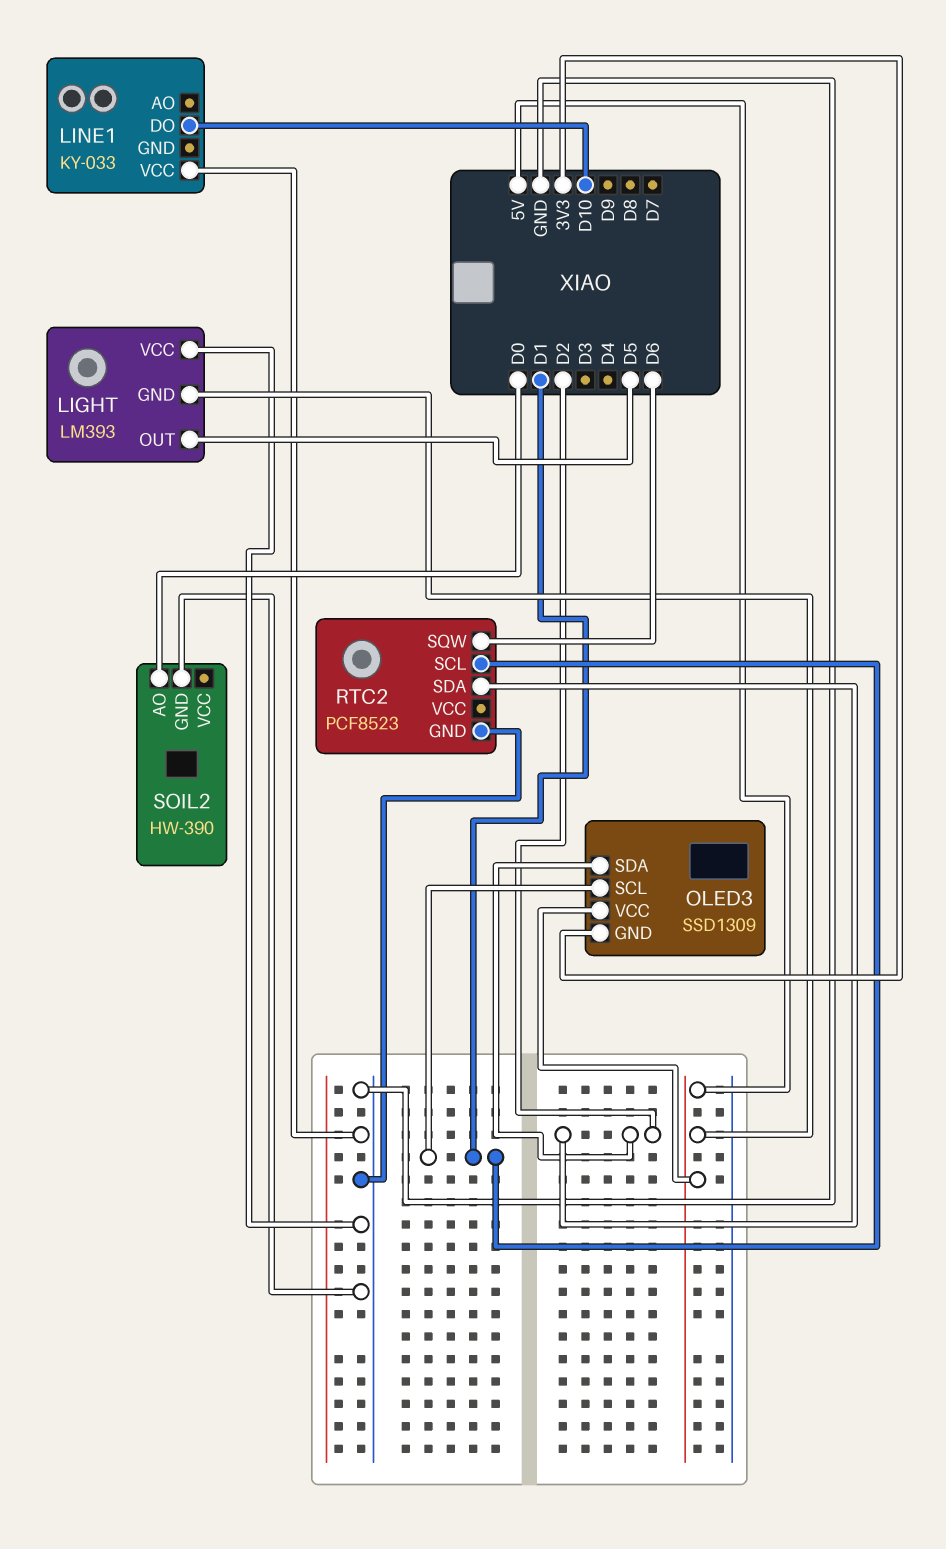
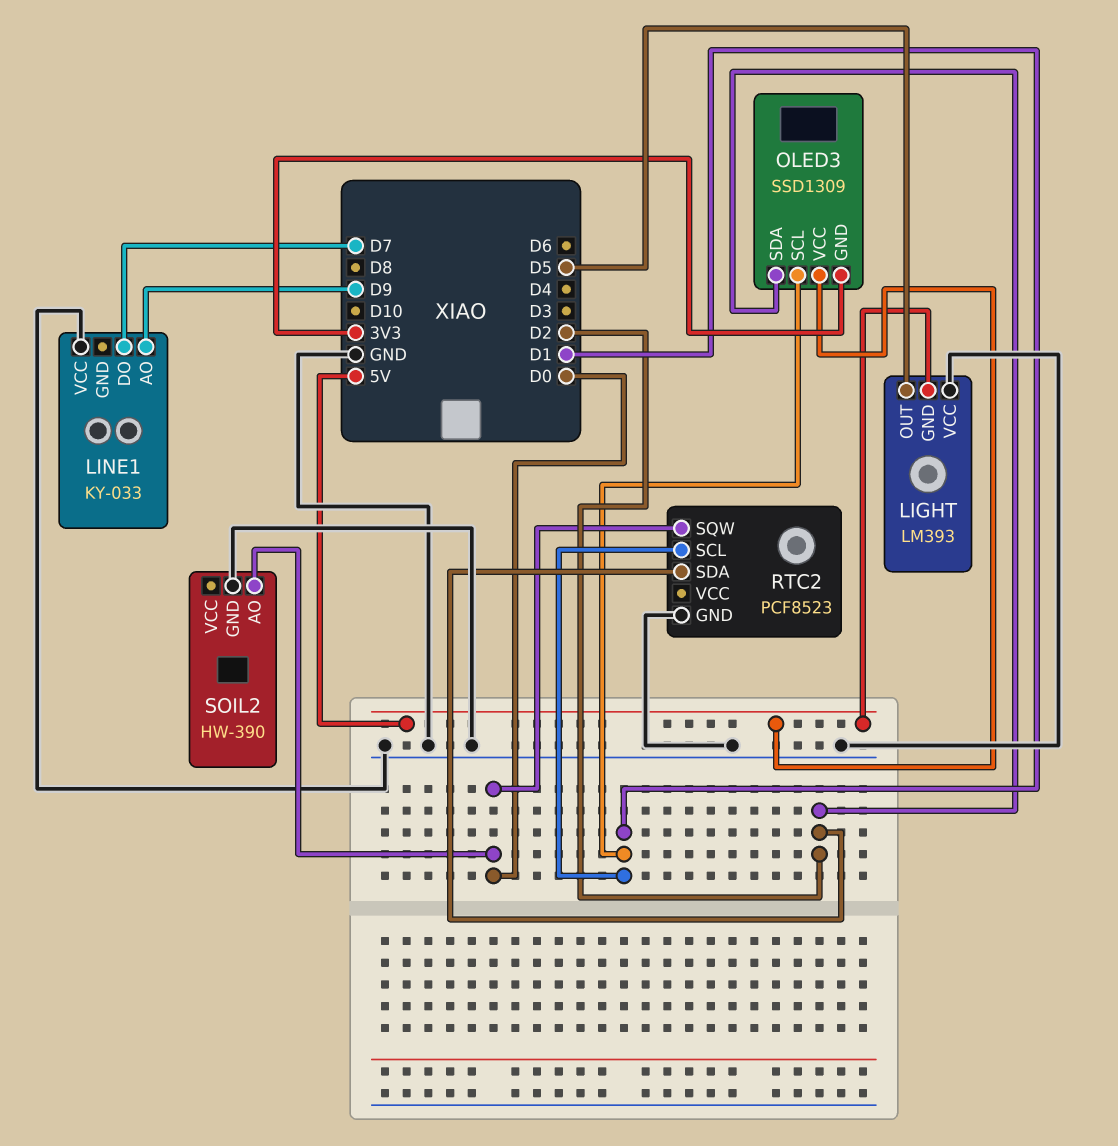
LINE1 pin AO: none -> D9
LINE1 pin DO: D10 -> D7
RTC2 pin SQW: D6 -> D0

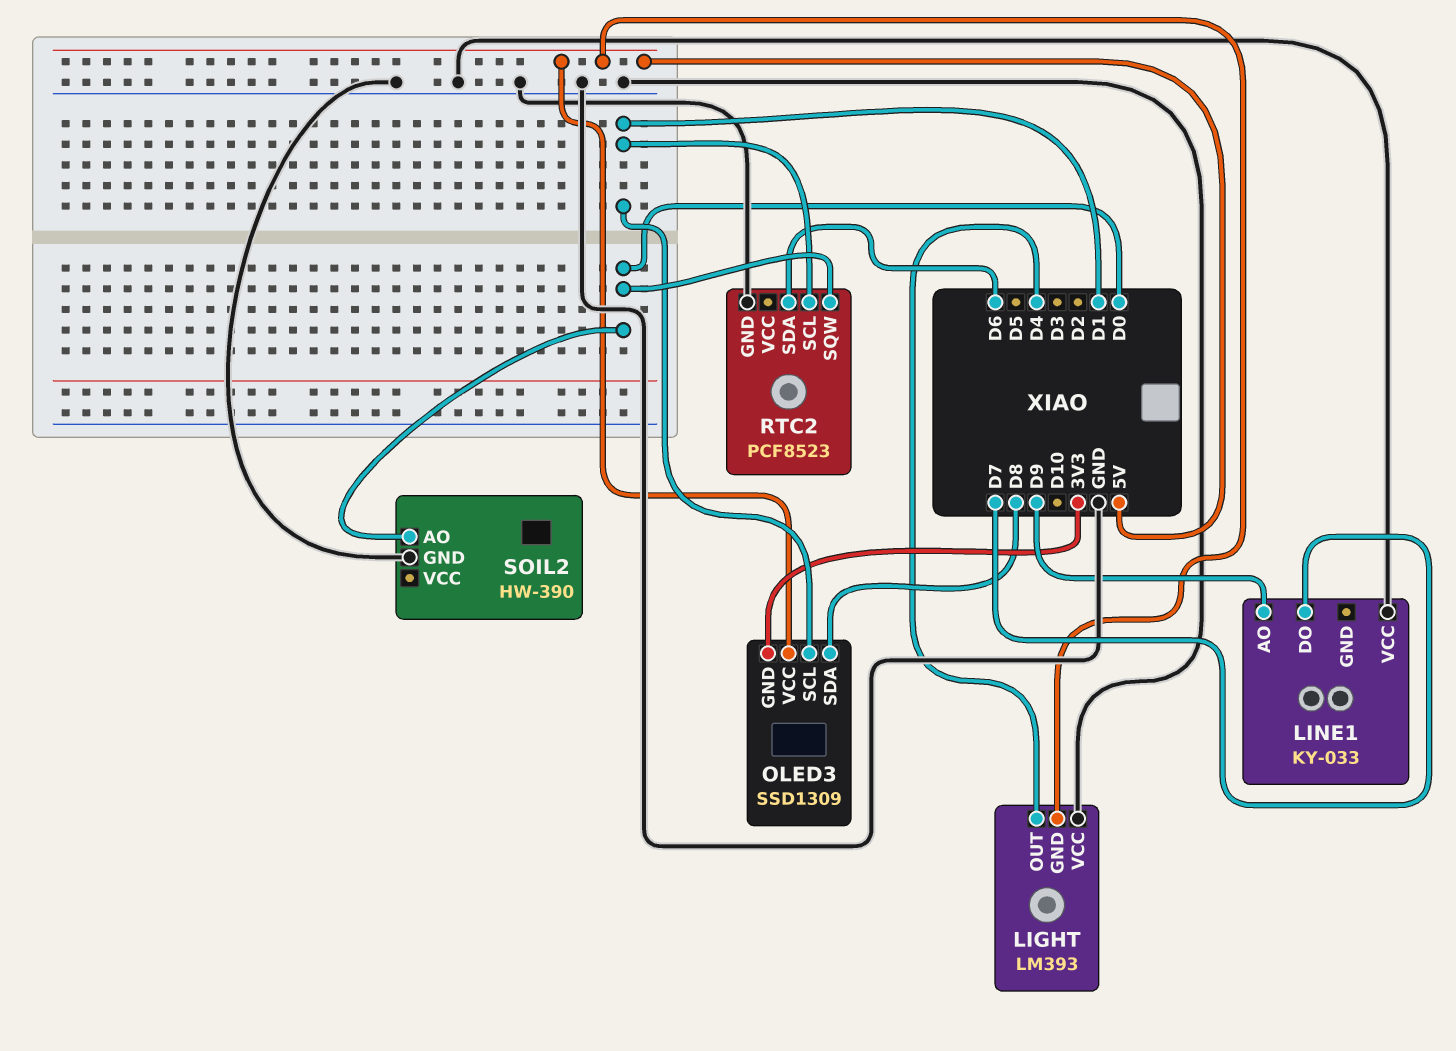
LIGHT pin OUT: D5 -> D4
OLED3 pin SDA: D2 -> D8
RTC2 pin SDA: D2 -> D6

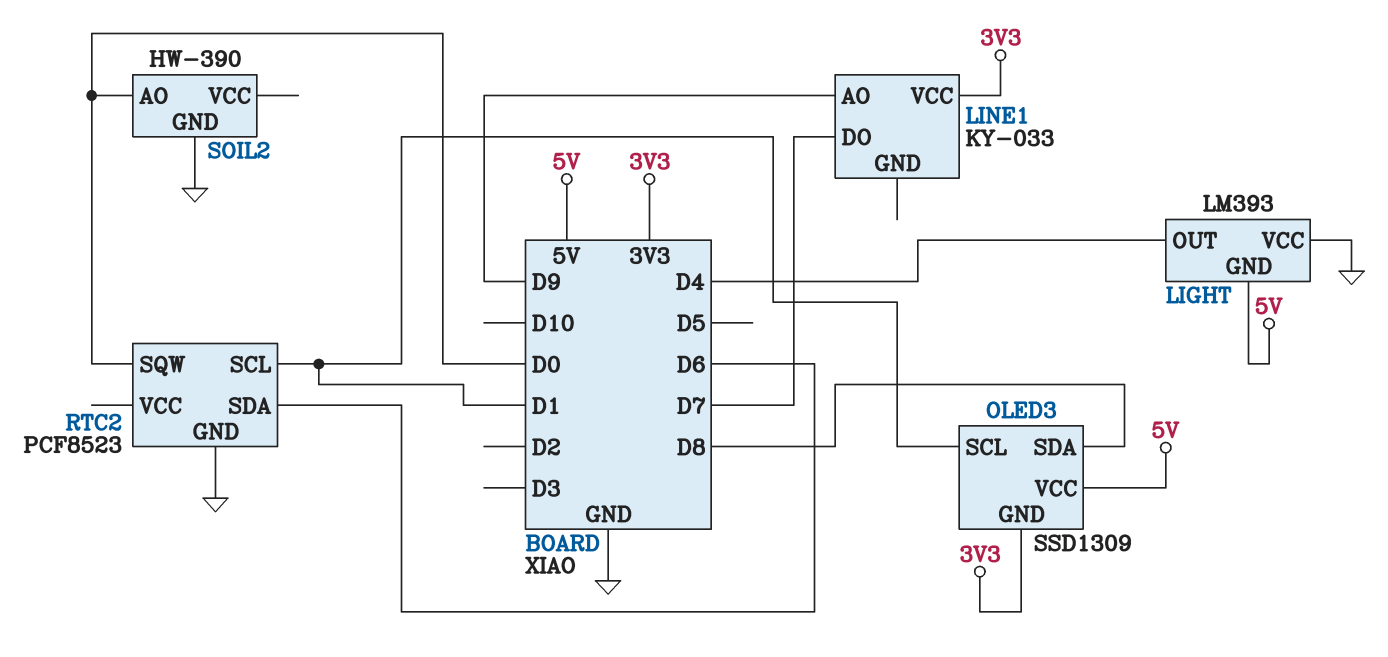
LINE1 pin VCC: GND -> 3V3

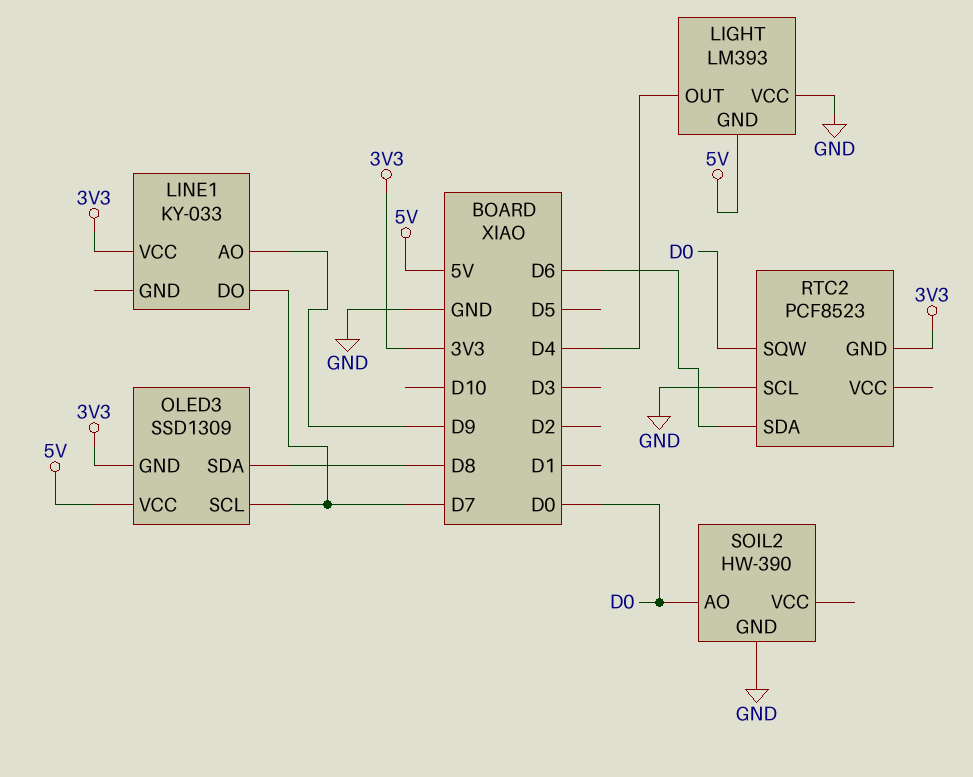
OLED3 pin SCL: D1 -> D7
RTC2 pin GND: GND -> 3V3
RTC2 pin SCL: D1 -> GND

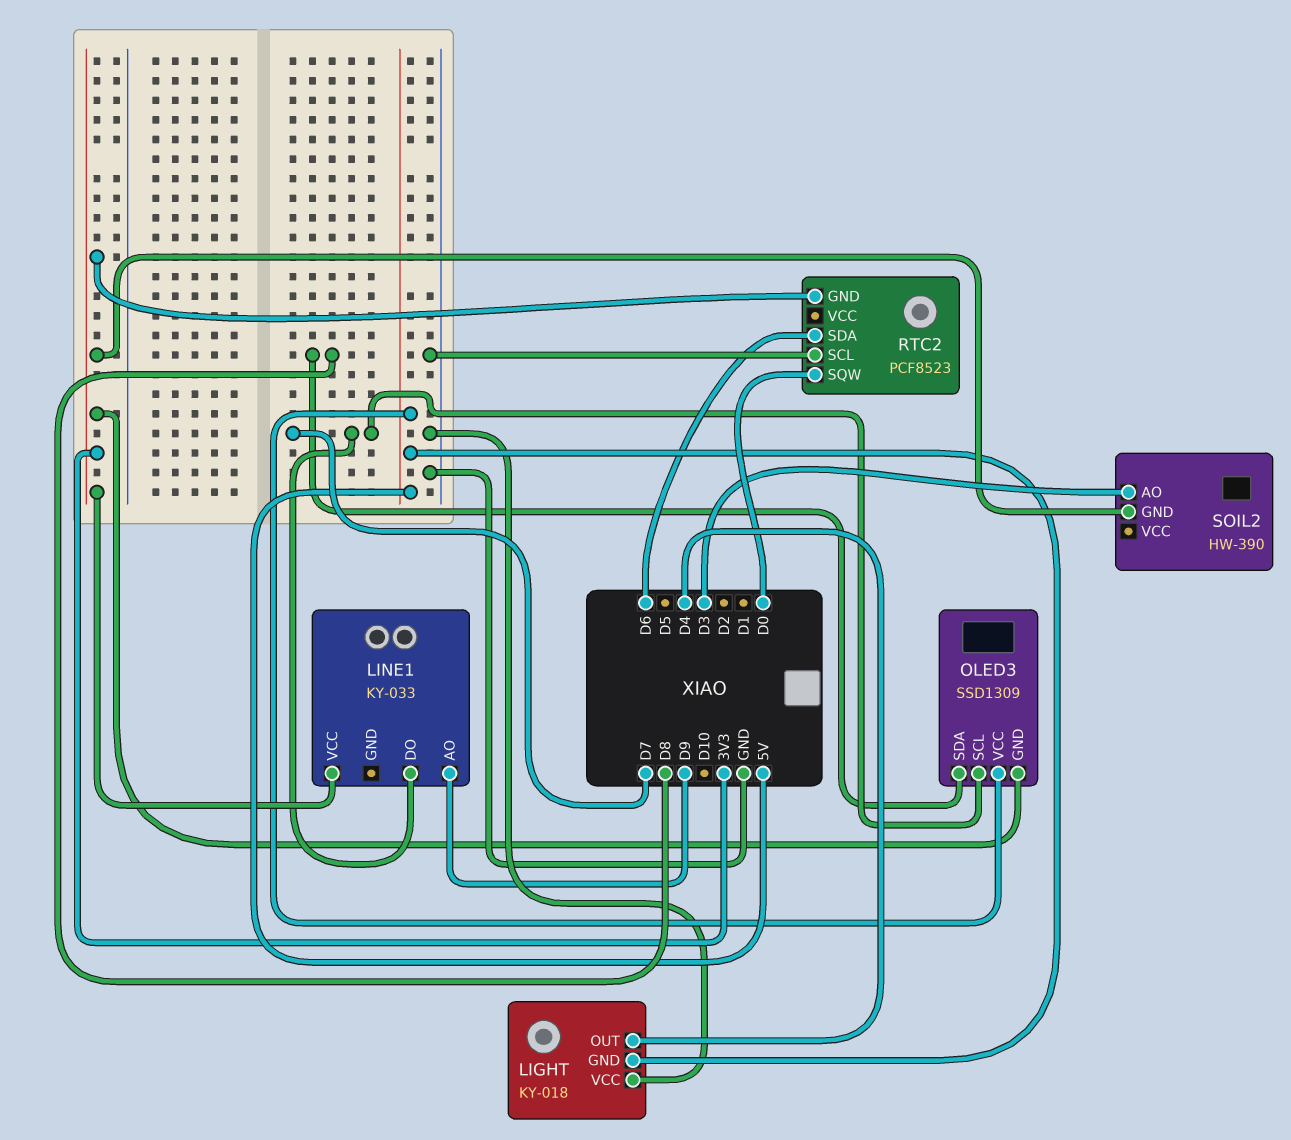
LIGHT: LM393 -> KY-018
SOIL2 pin AO: D0 -> D3
SOIL2 pin GND: GND -> 3V3

